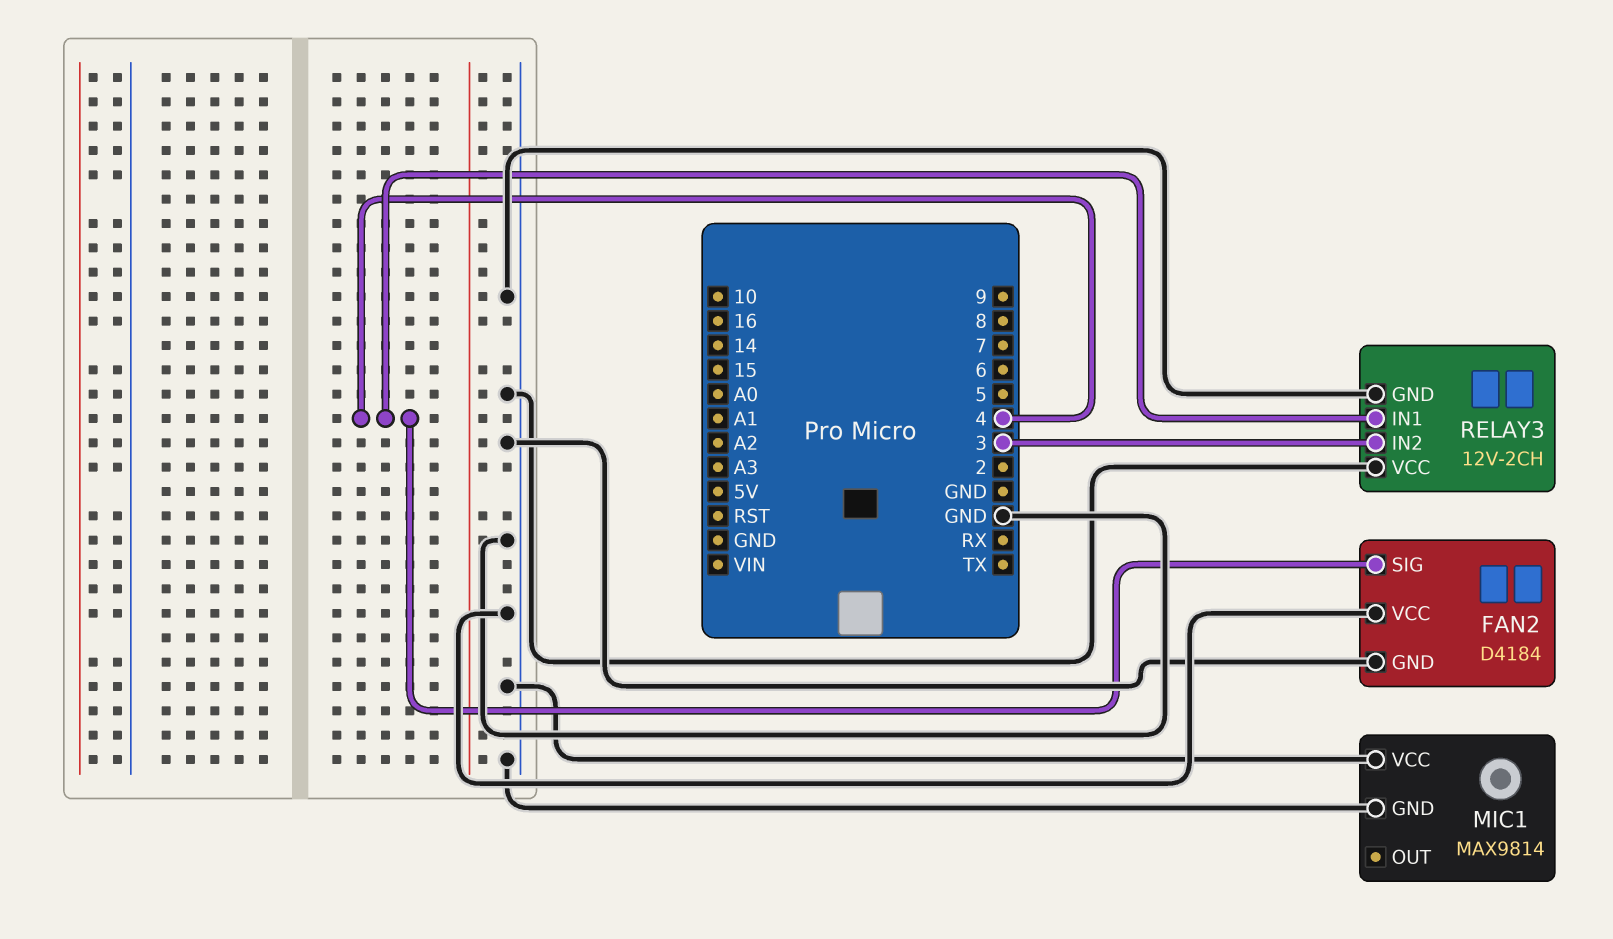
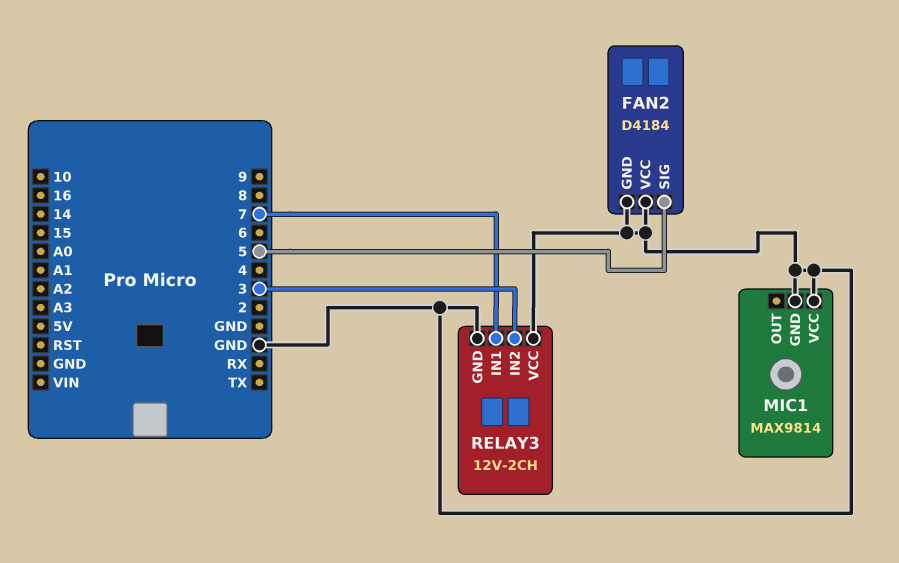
FAN2 pin SIG: 4 -> 5
RELAY3 pin IN1: 4 -> 7

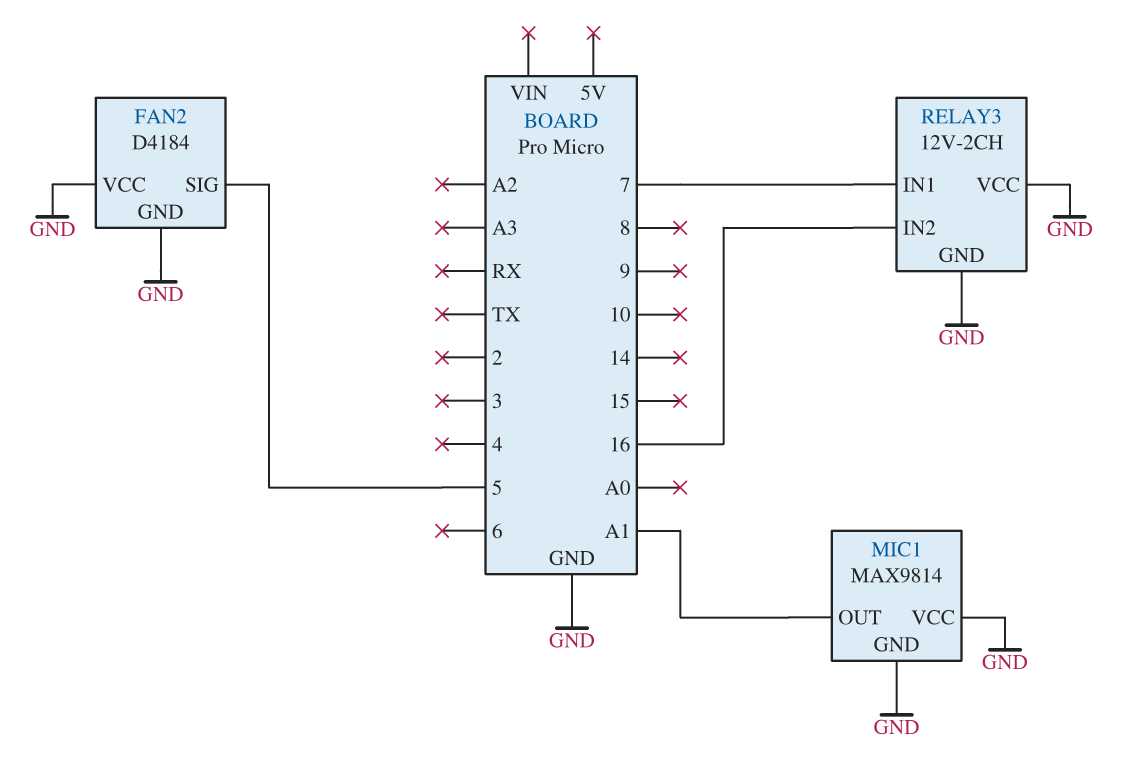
MIC1 pin OUT: none -> A1
RELAY3 pin IN2: 3 -> 16

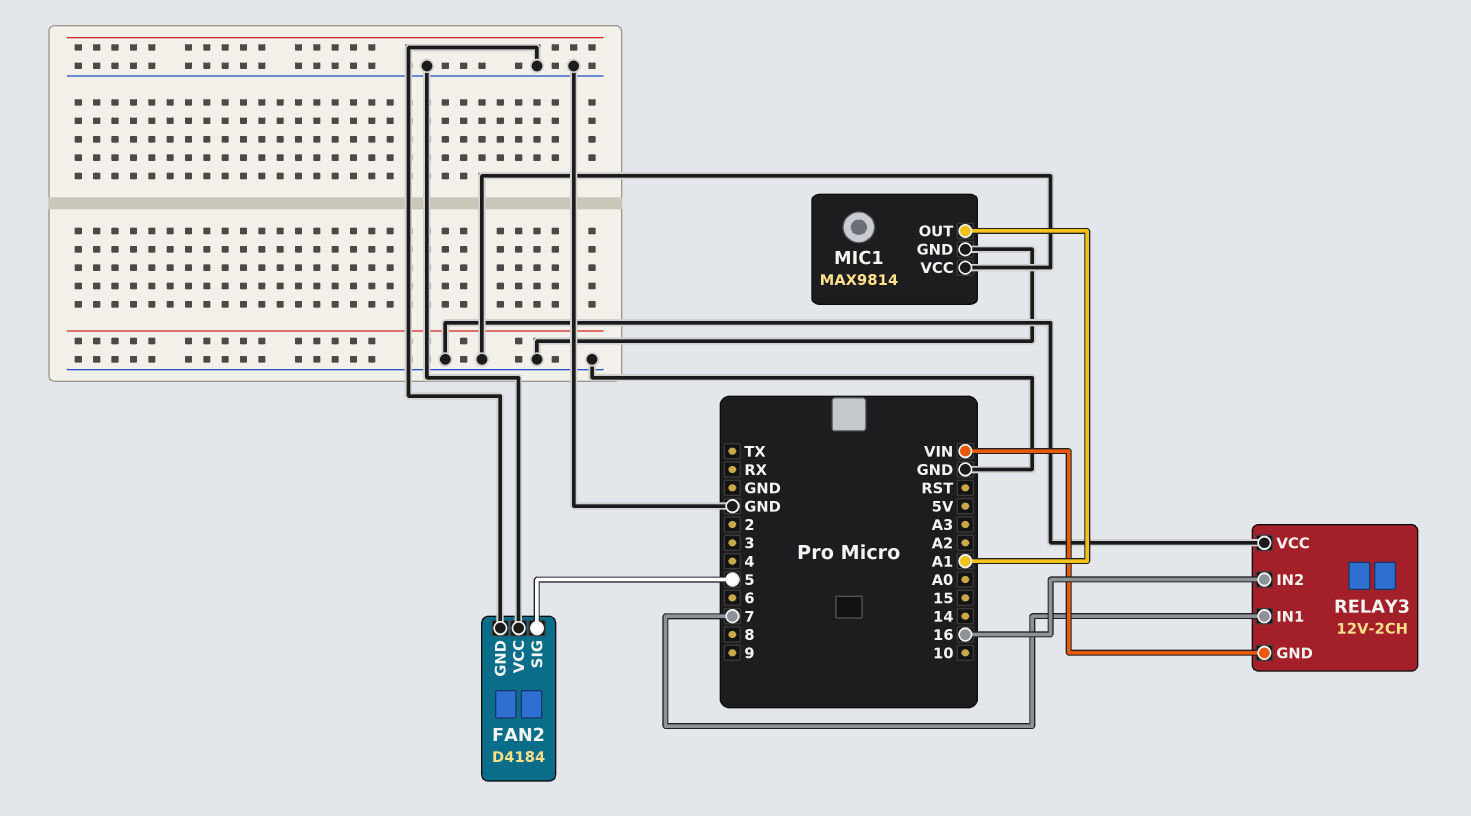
RELAY3 pin GND: GND -> VIN

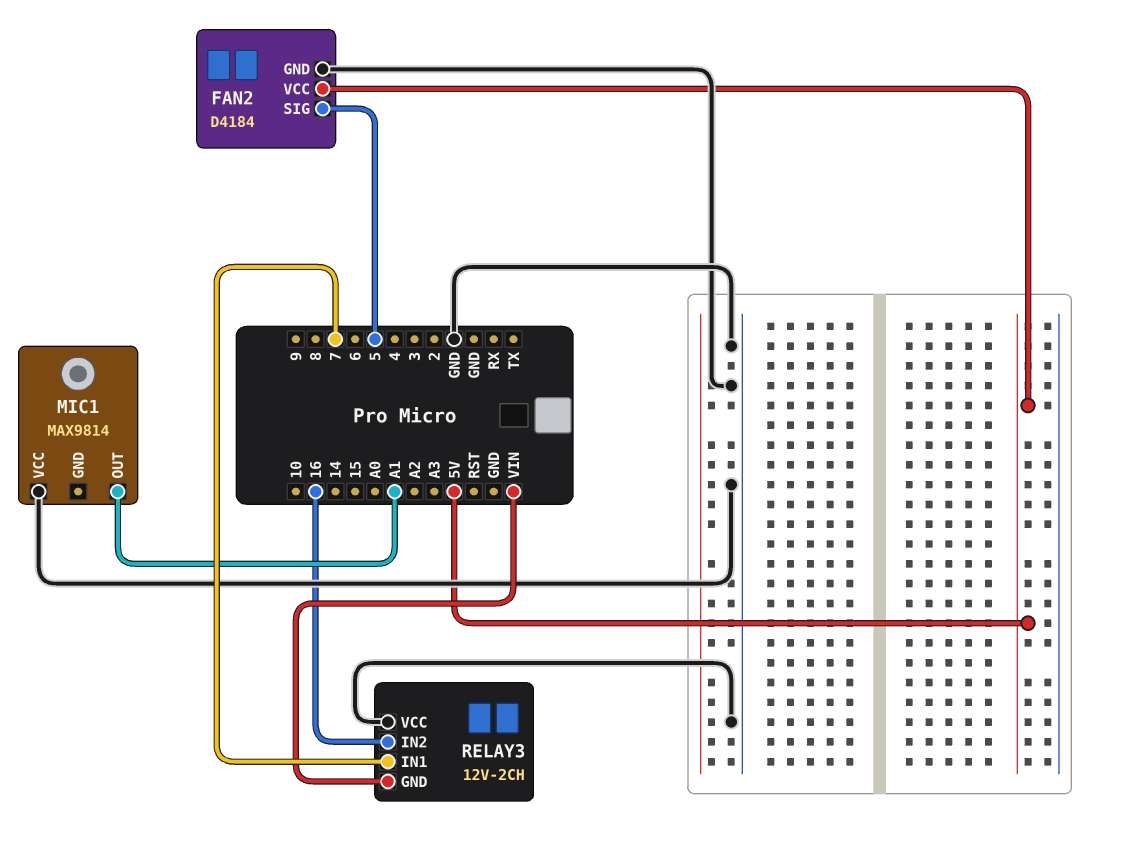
FAN2 pin VCC: GND -> 5V
MIC1 pin GND: GND -> none

